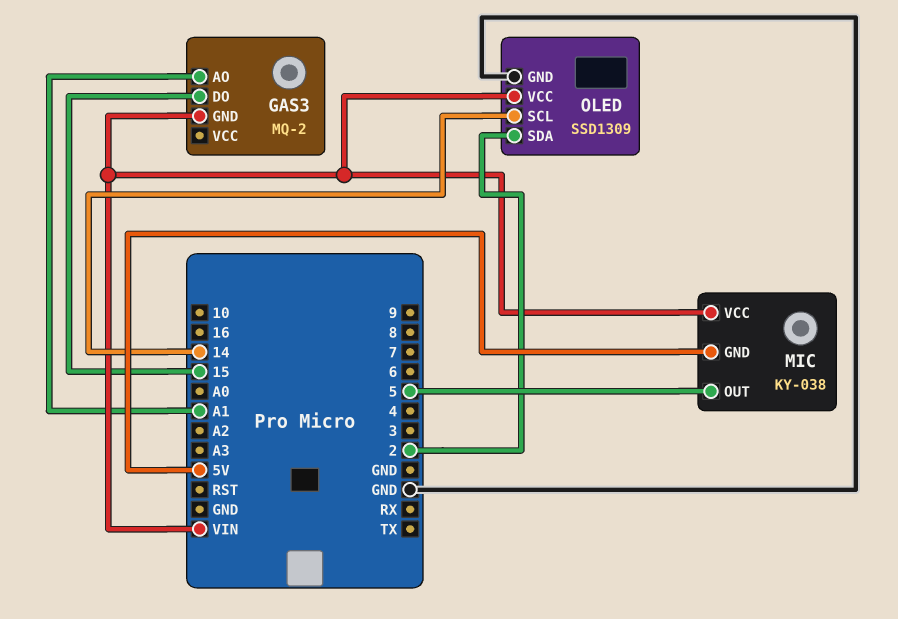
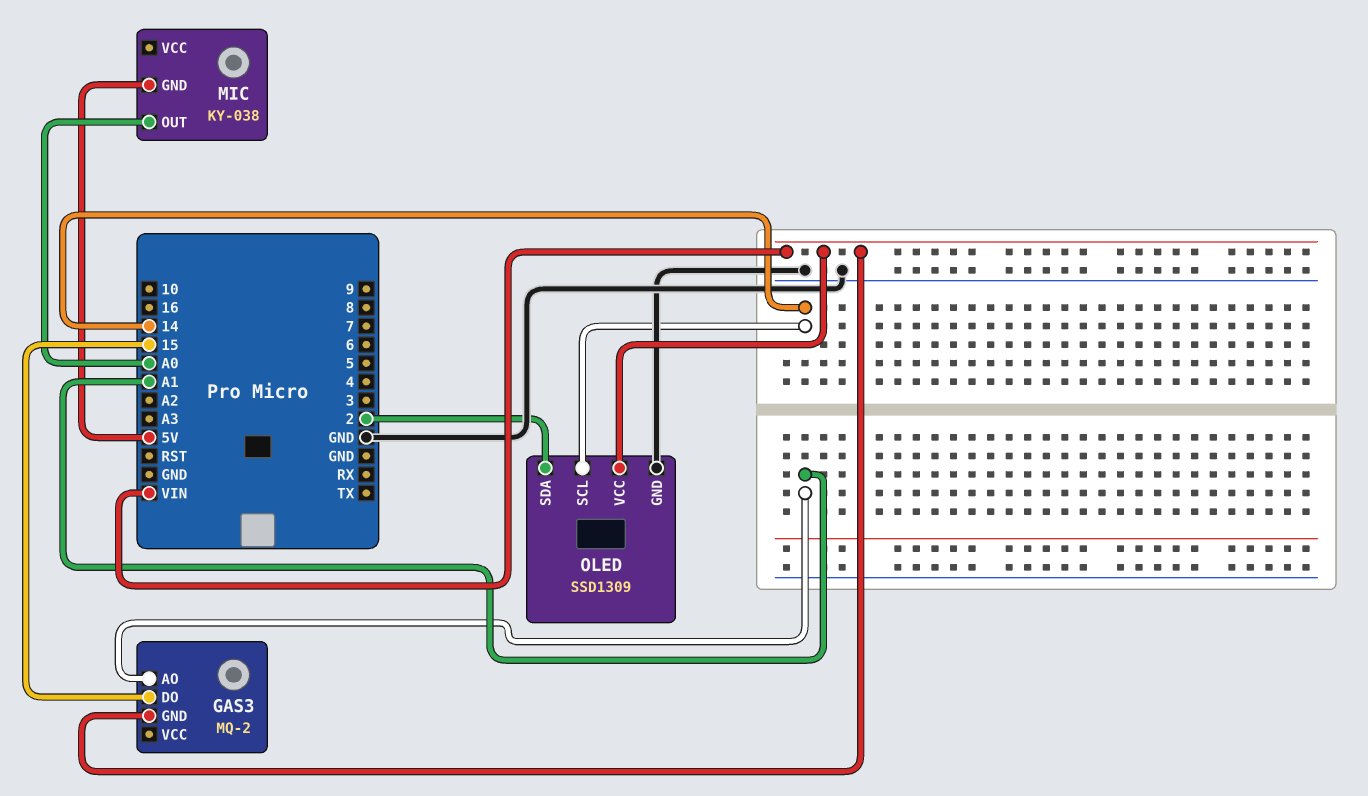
MIC pin OUT: 5 -> A0
MIC pin VCC: VIN -> none

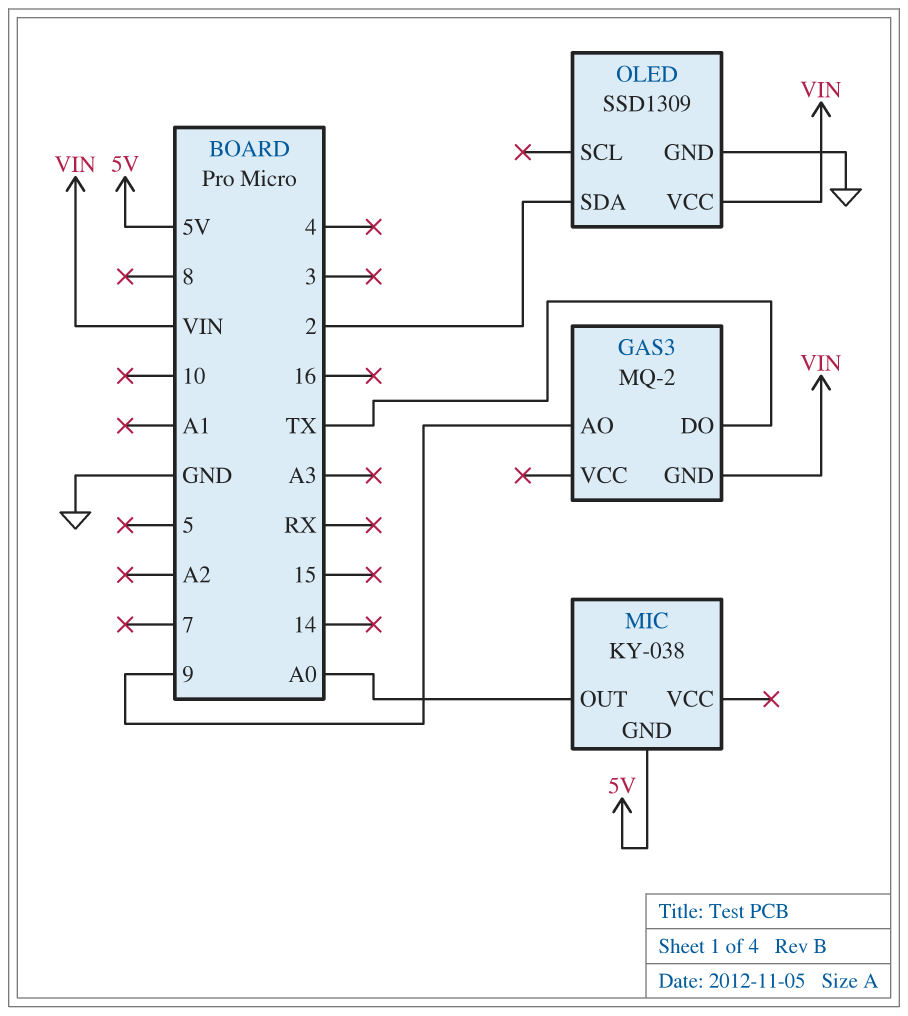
GAS3 pin AO: A1 -> 9
GAS3 pin DO: 15 -> TX
OLED pin SCL: 14 -> none

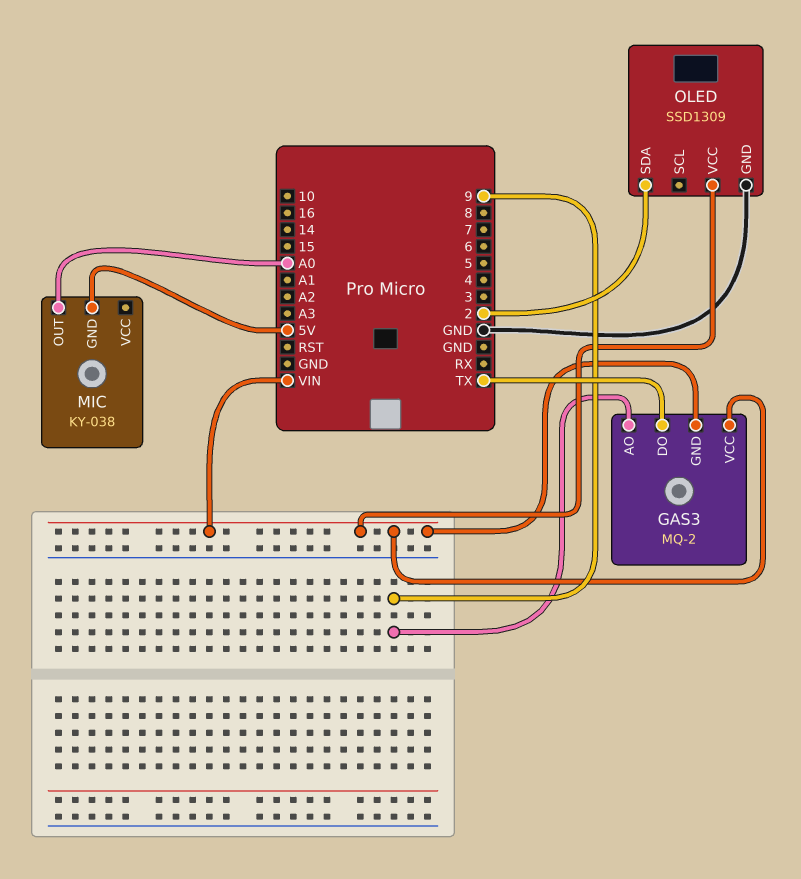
GAS3 pin VCC: none -> VIN

